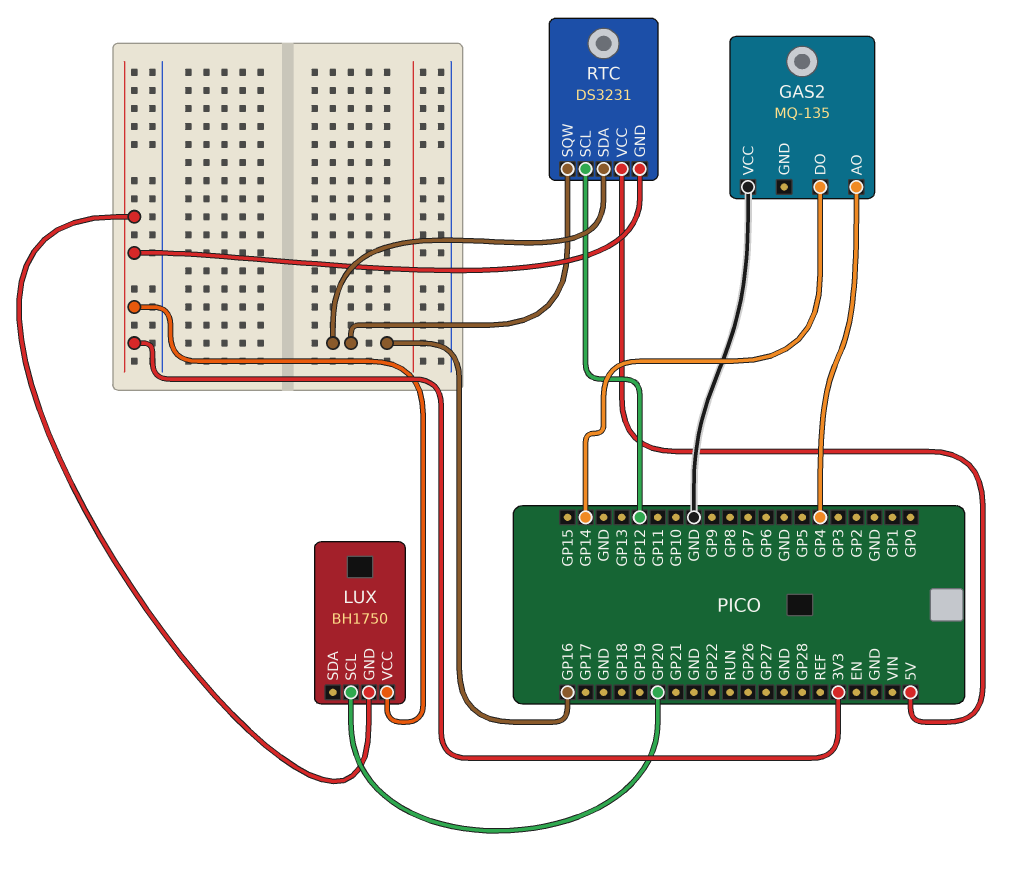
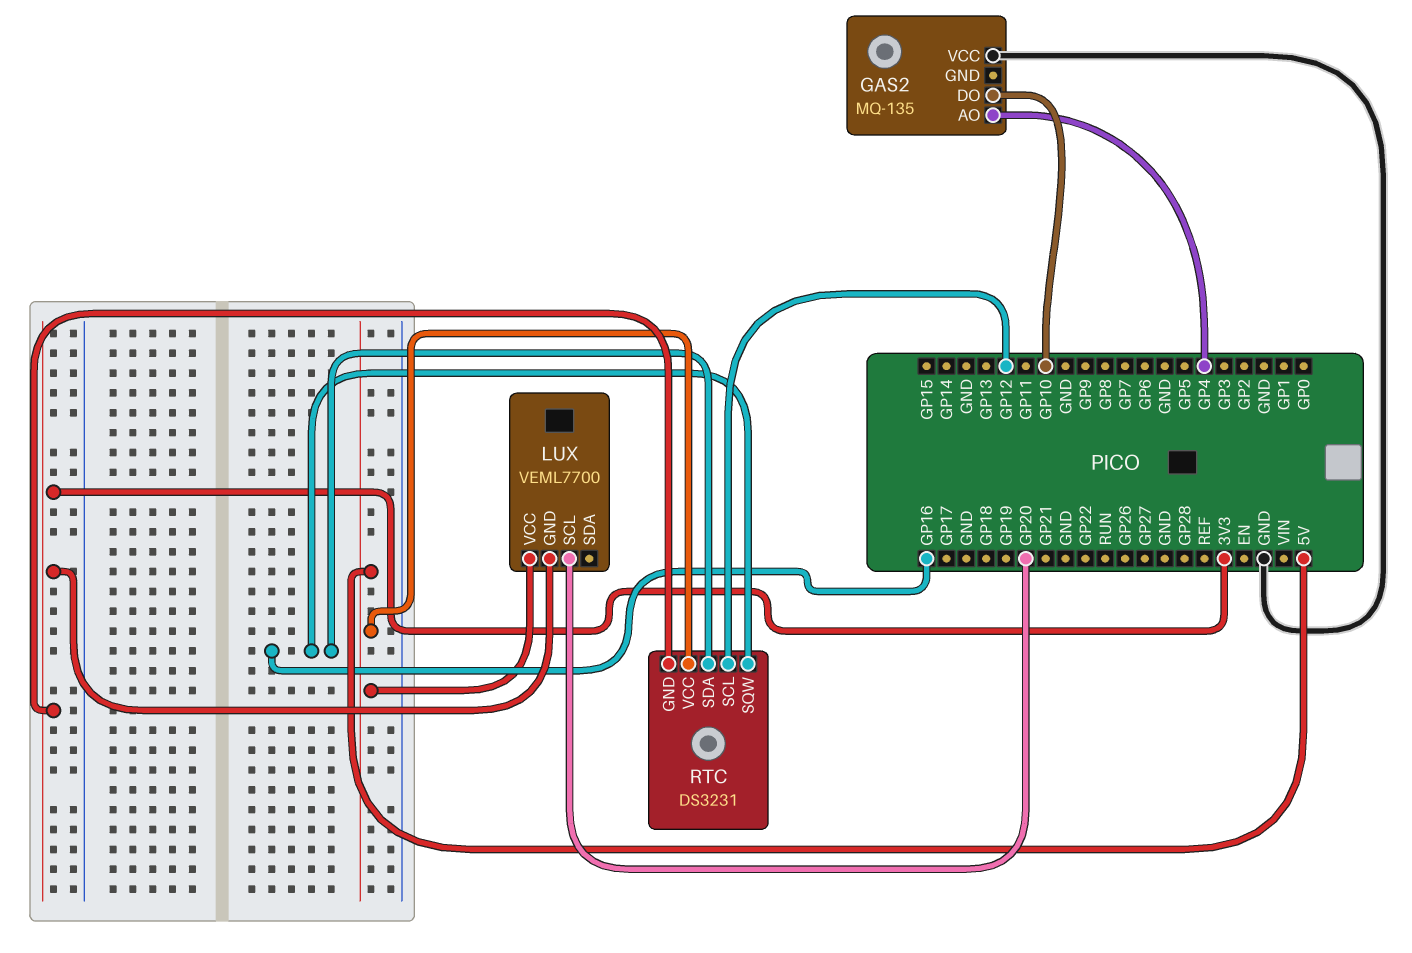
GAS2 pin DO: GP14 -> GP10
LUX: BH1750 -> VEML7700
LUX pin VCC: 3V3 -> 5V

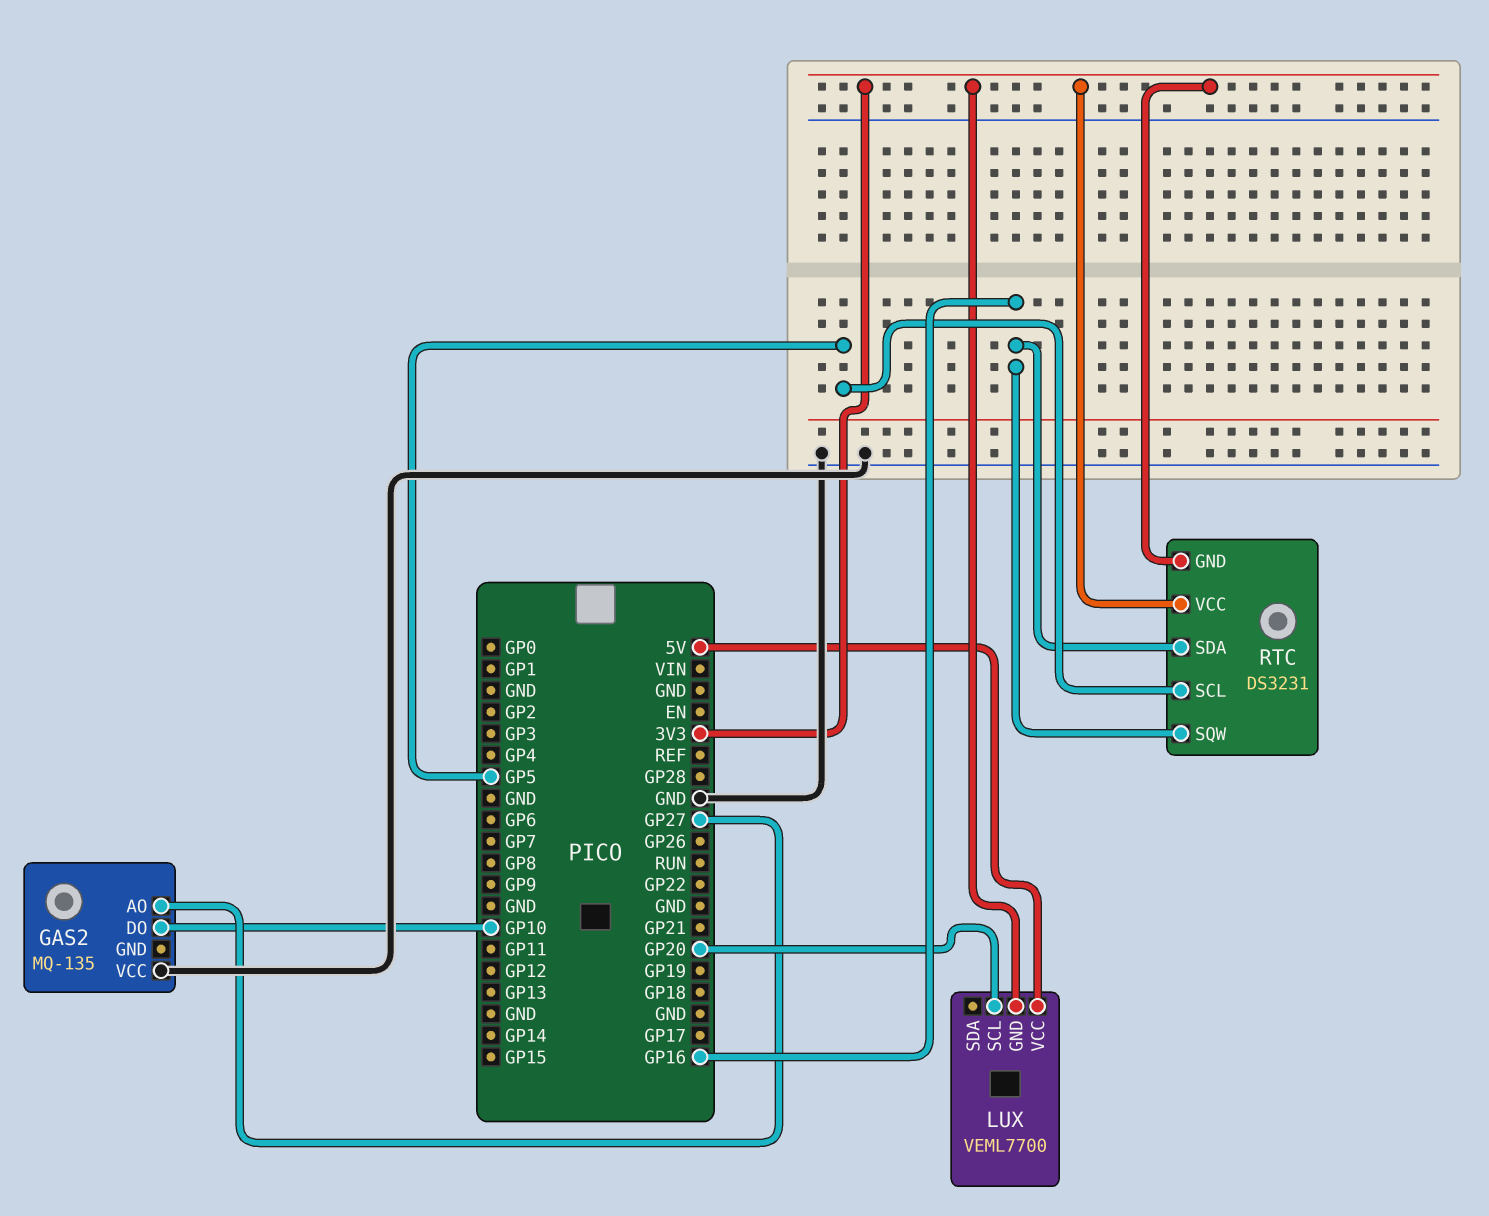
GAS2 pin AO: GP4 -> GP27
RTC pin SCL: GP12 -> GP5
RTC pin VCC: 5V -> 3V3

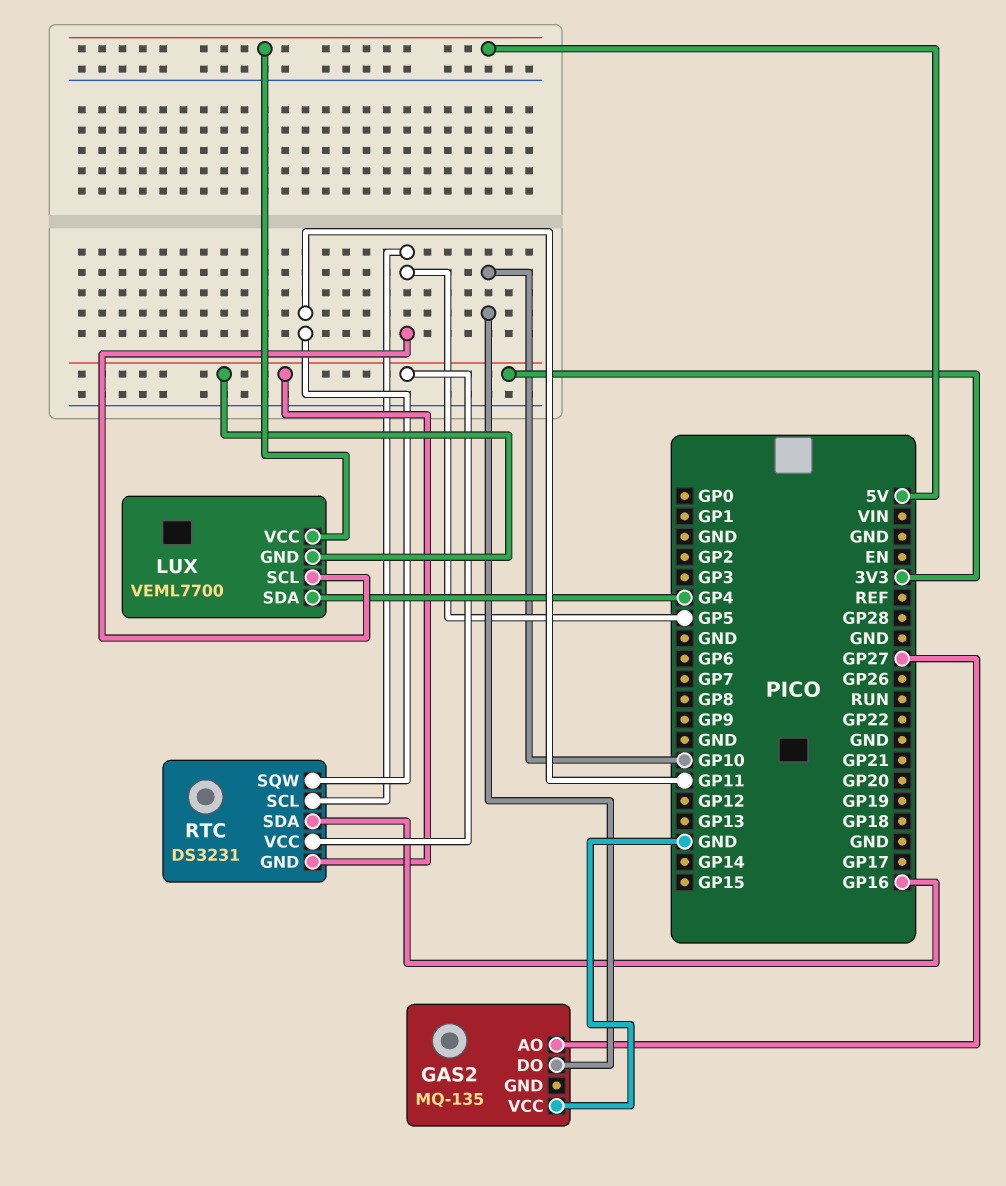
LUX pin SCL: GP20 -> GP5
LUX pin SDA: none -> GP4
RTC pin SQW: GP16 -> GP11

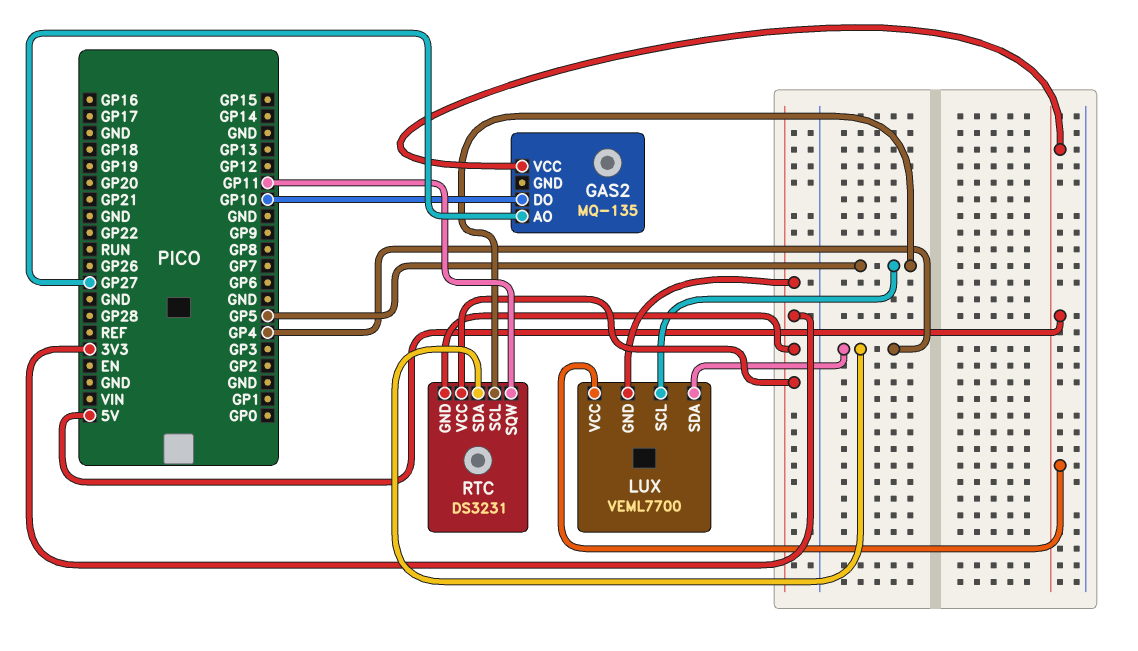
GAS2 pin VCC: GND -> 5V
RTC pin SDA: GP16 -> GP4

